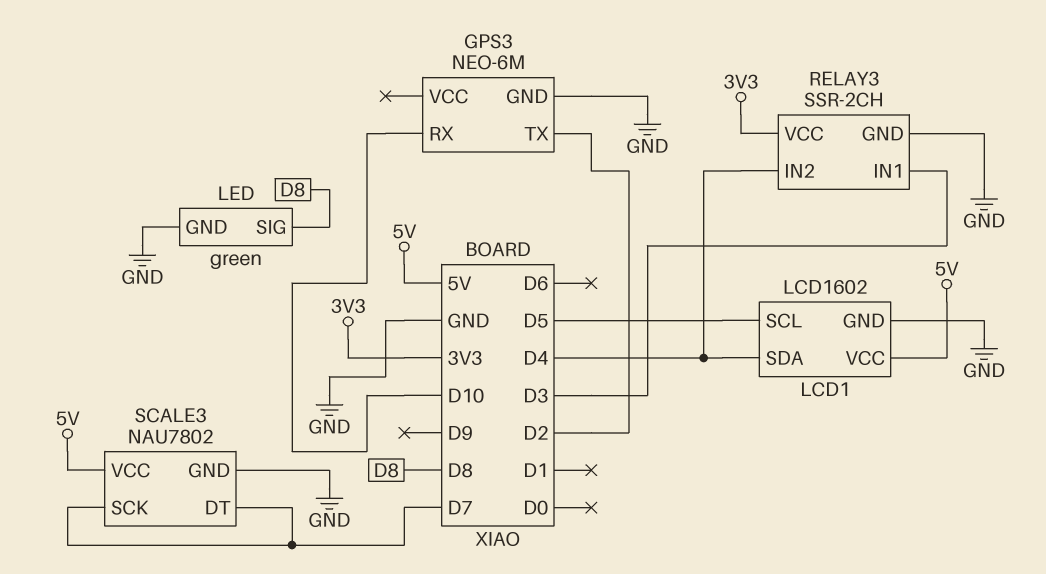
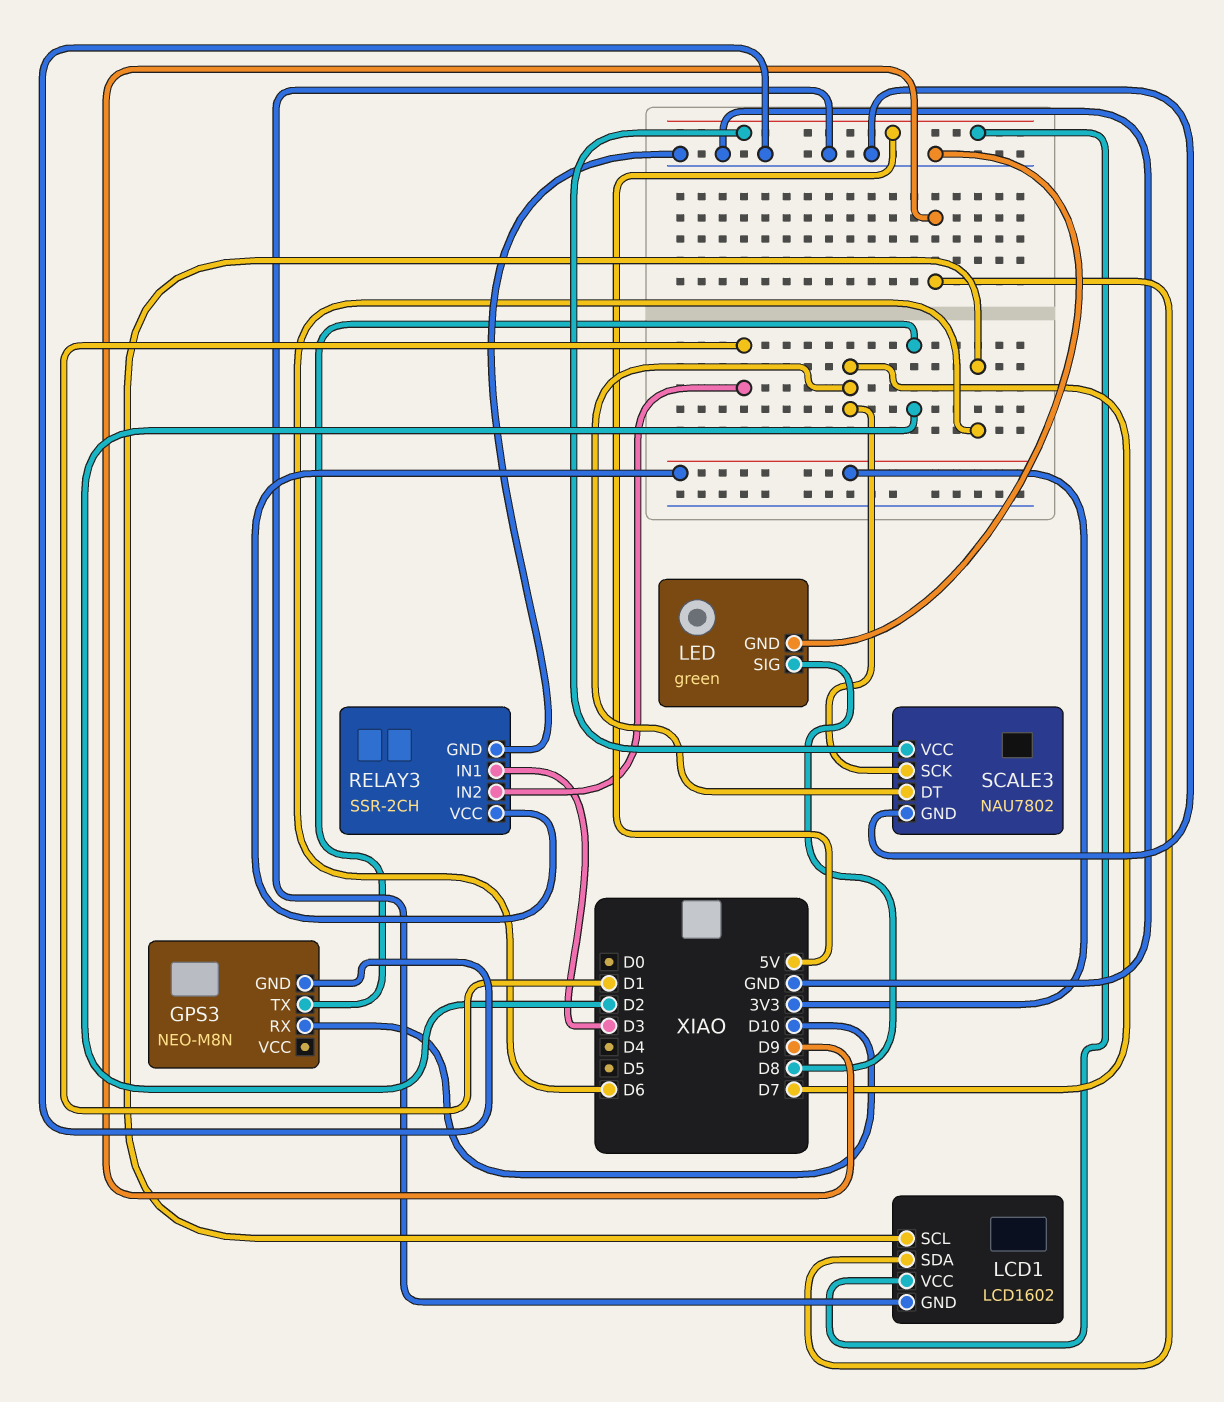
GPS3: NEO-6M -> NEO-M8N
LCD1 pin SCL: D5 -> D6
LCD1 pin SDA: D4 -> D9
RELAY3 pin IN2: D4 -> D1

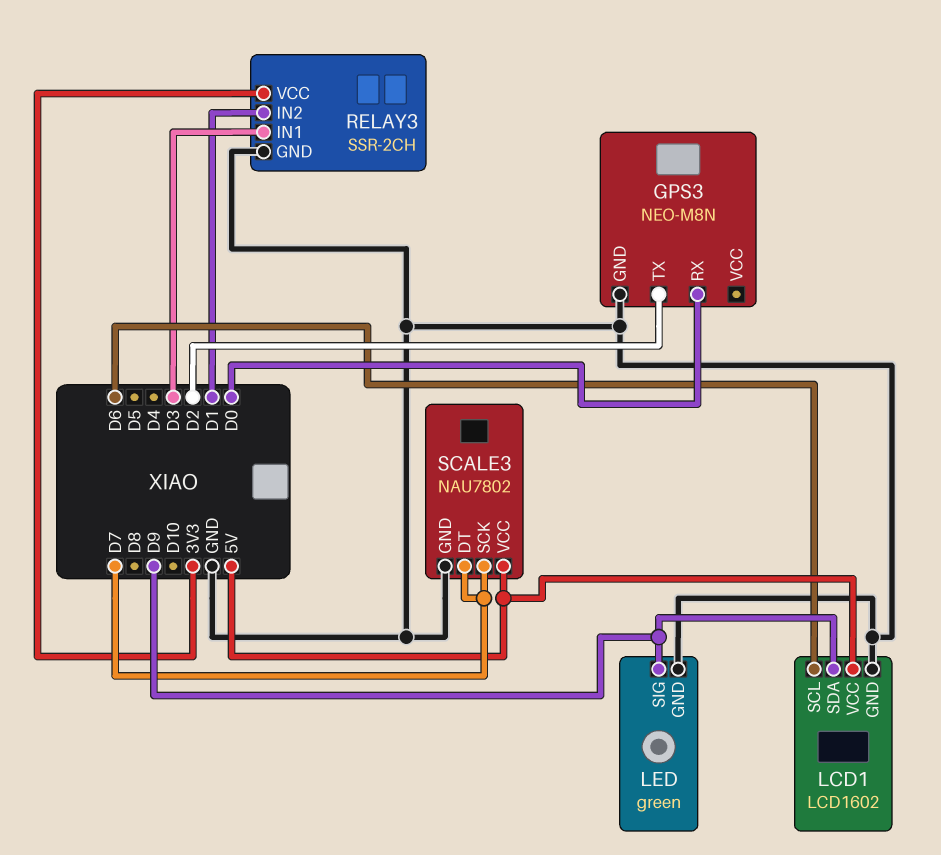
GPS3 pin RX: D10 -> D0
LED pin SIG: D8 -> D9

